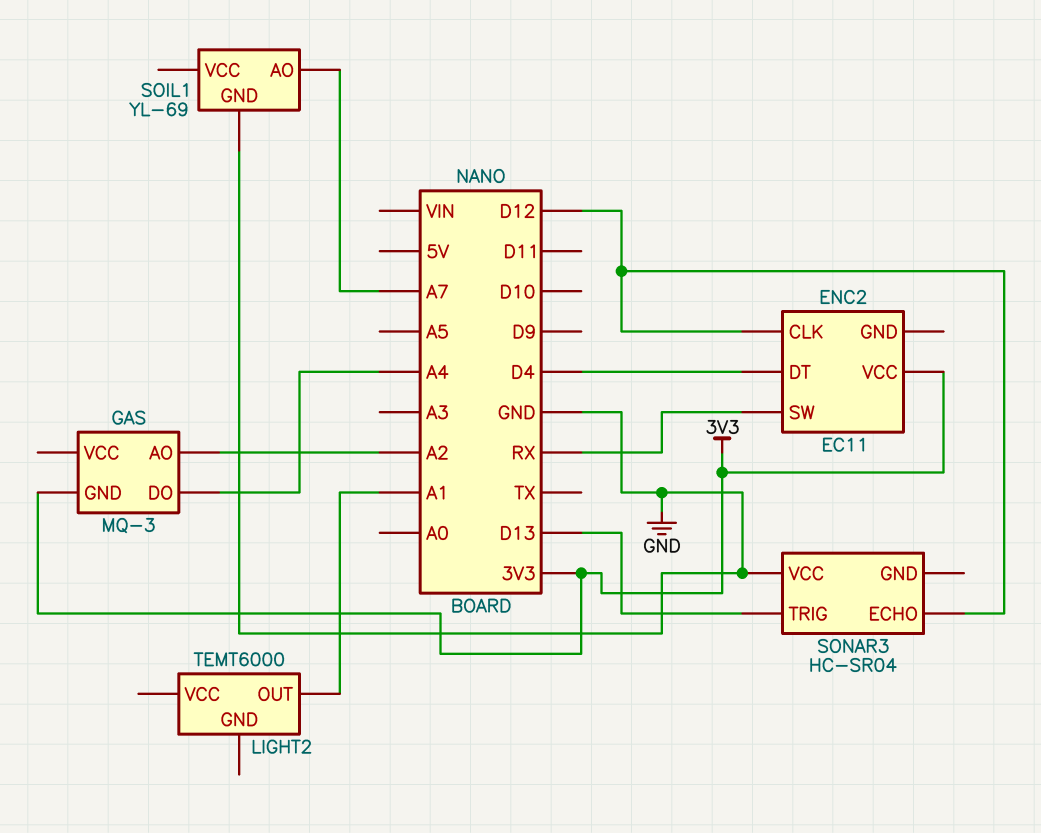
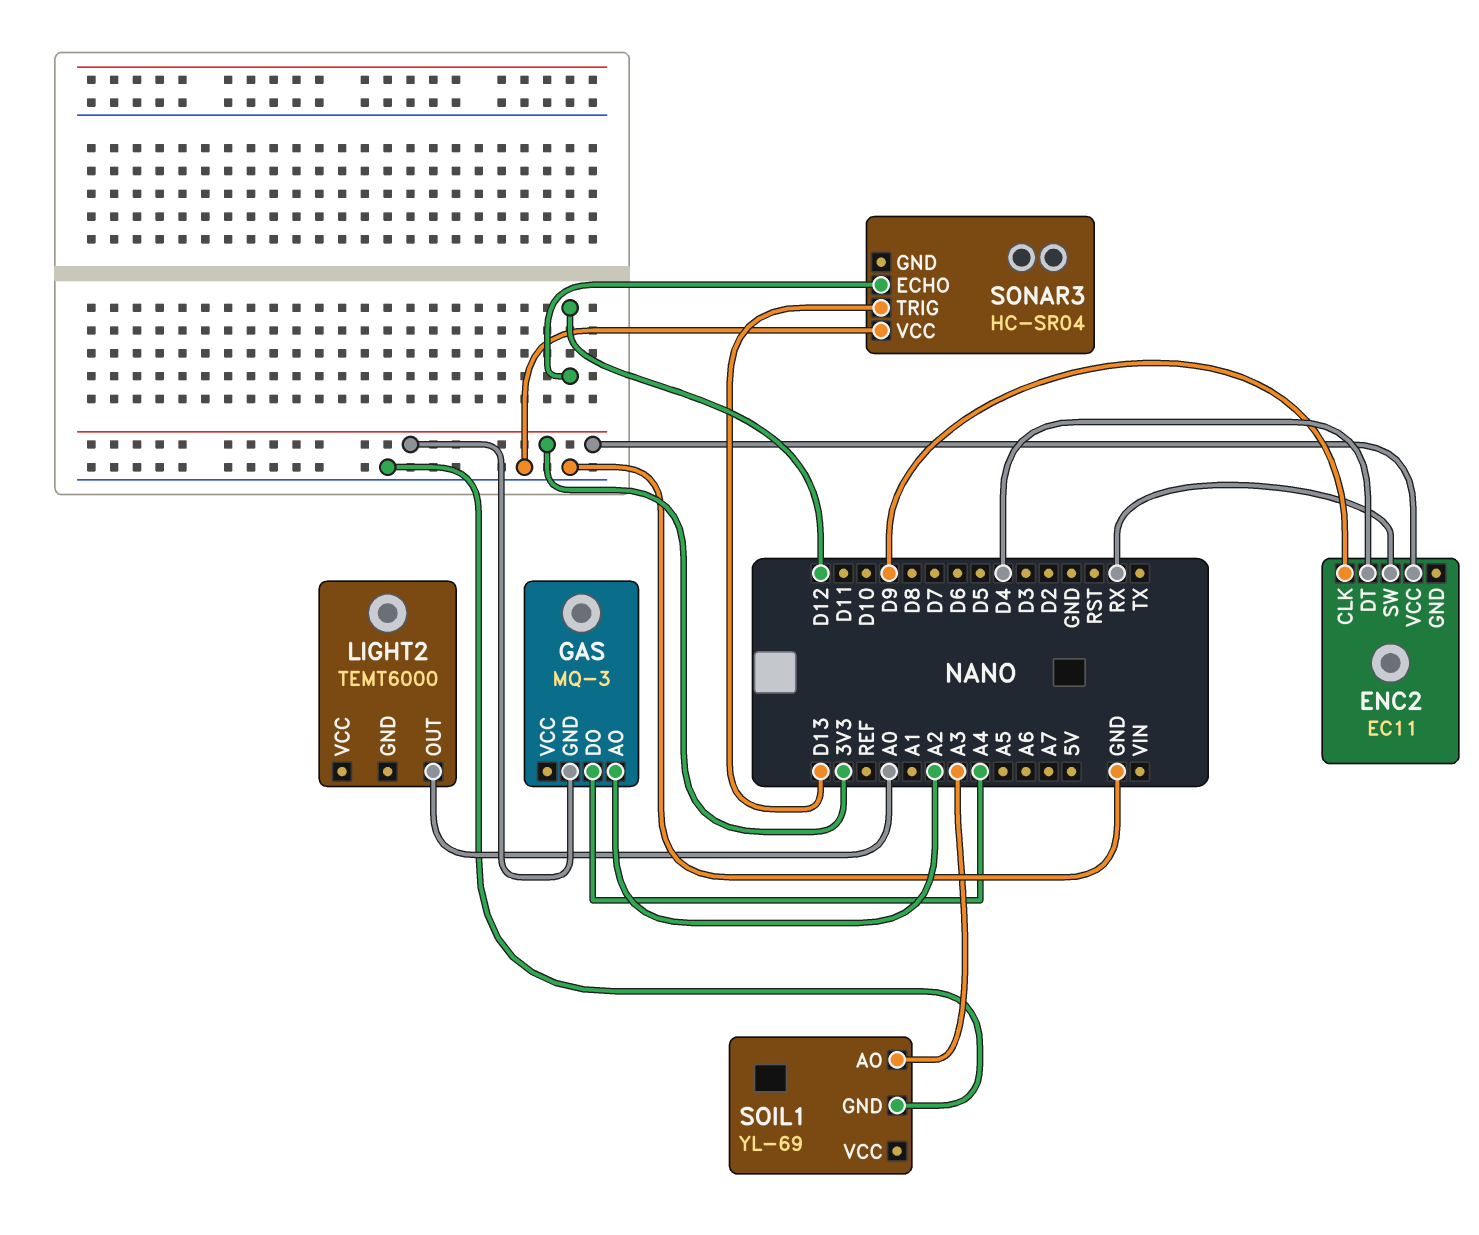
ENC2 pin CLK: D12 -> D9
LIGHT2 pin OUT: A1 -> A0
SOIL1 pin AO: A7 -> A3

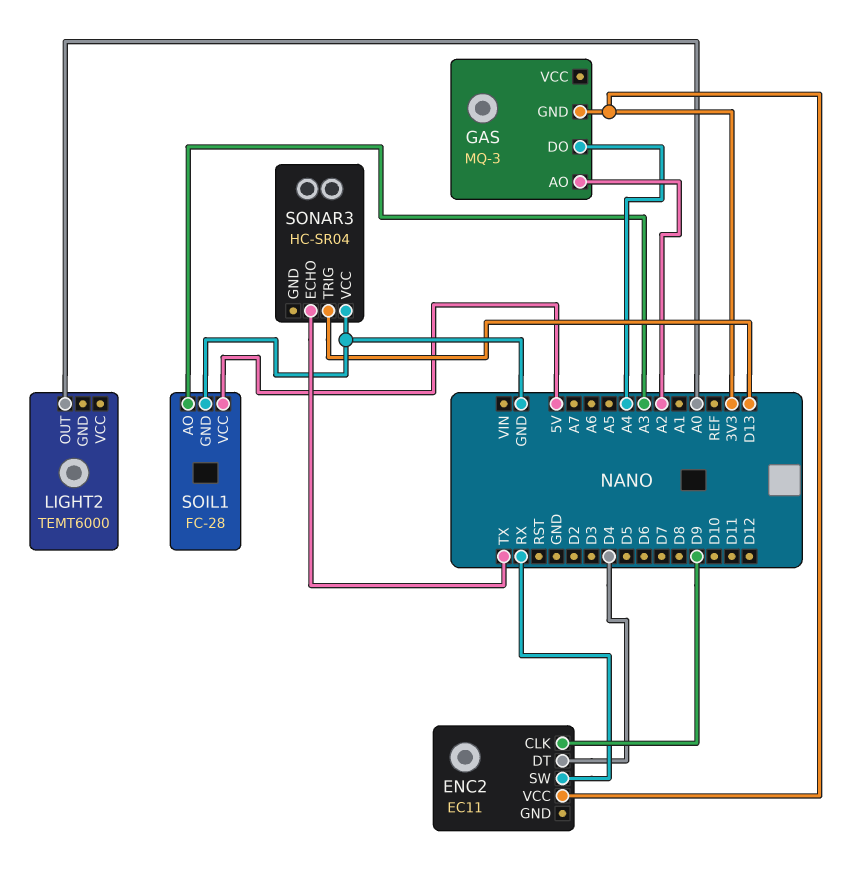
SOIL1: YL-69 -> FC-28
SOIL1 pin VCC: none -> 5V
SONAR3 pin ECHO: D12 -> TX

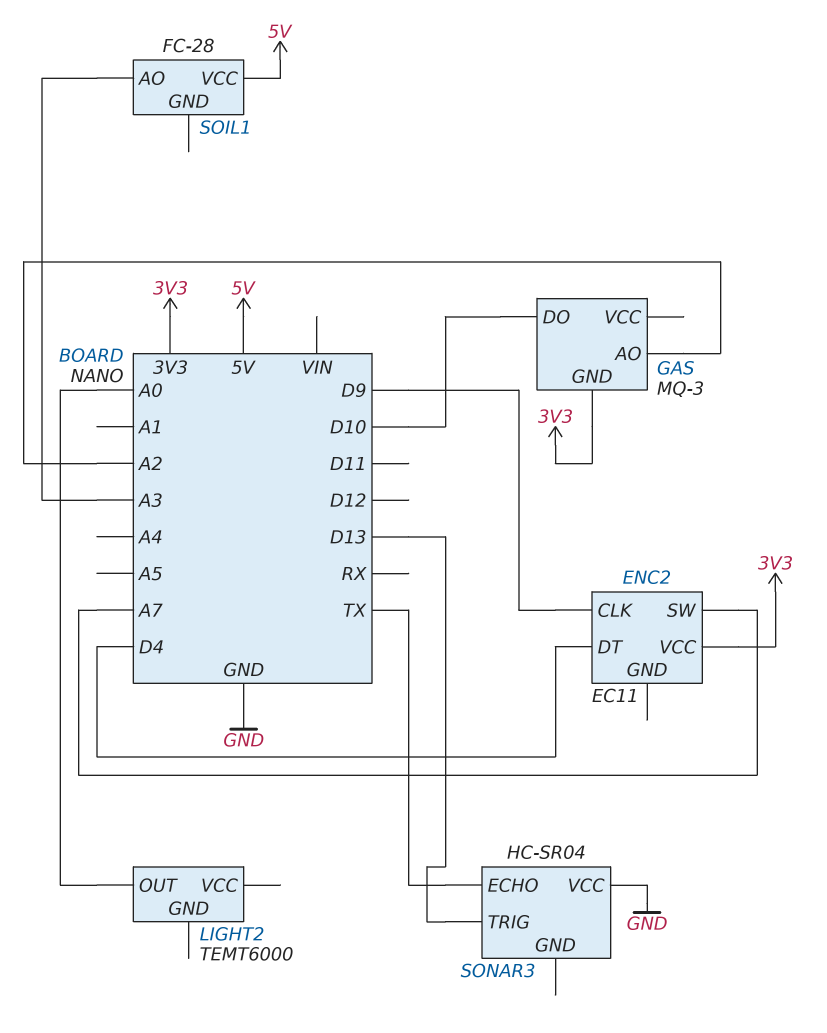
ENC2 pin SW: RX -> A7
GAS pin DO: A4 -> D10
SOIL1 pin GND: GND -> none

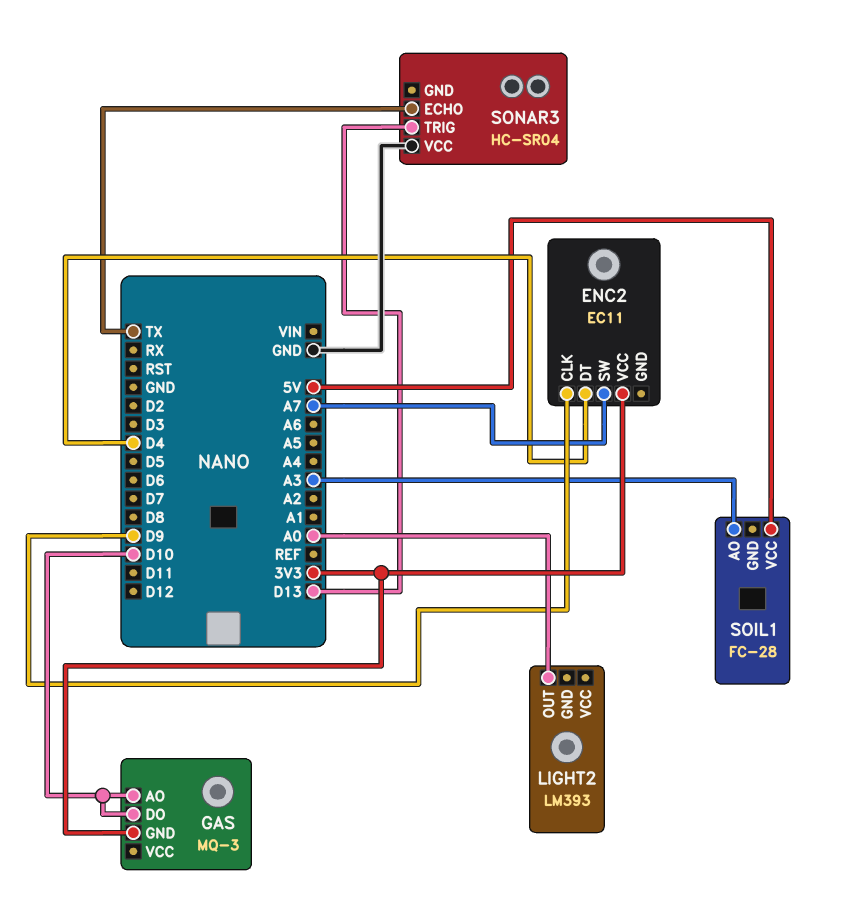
GAS pin AO: A2 -> D10
LIGHT2: TEMT6000 -> LM393

